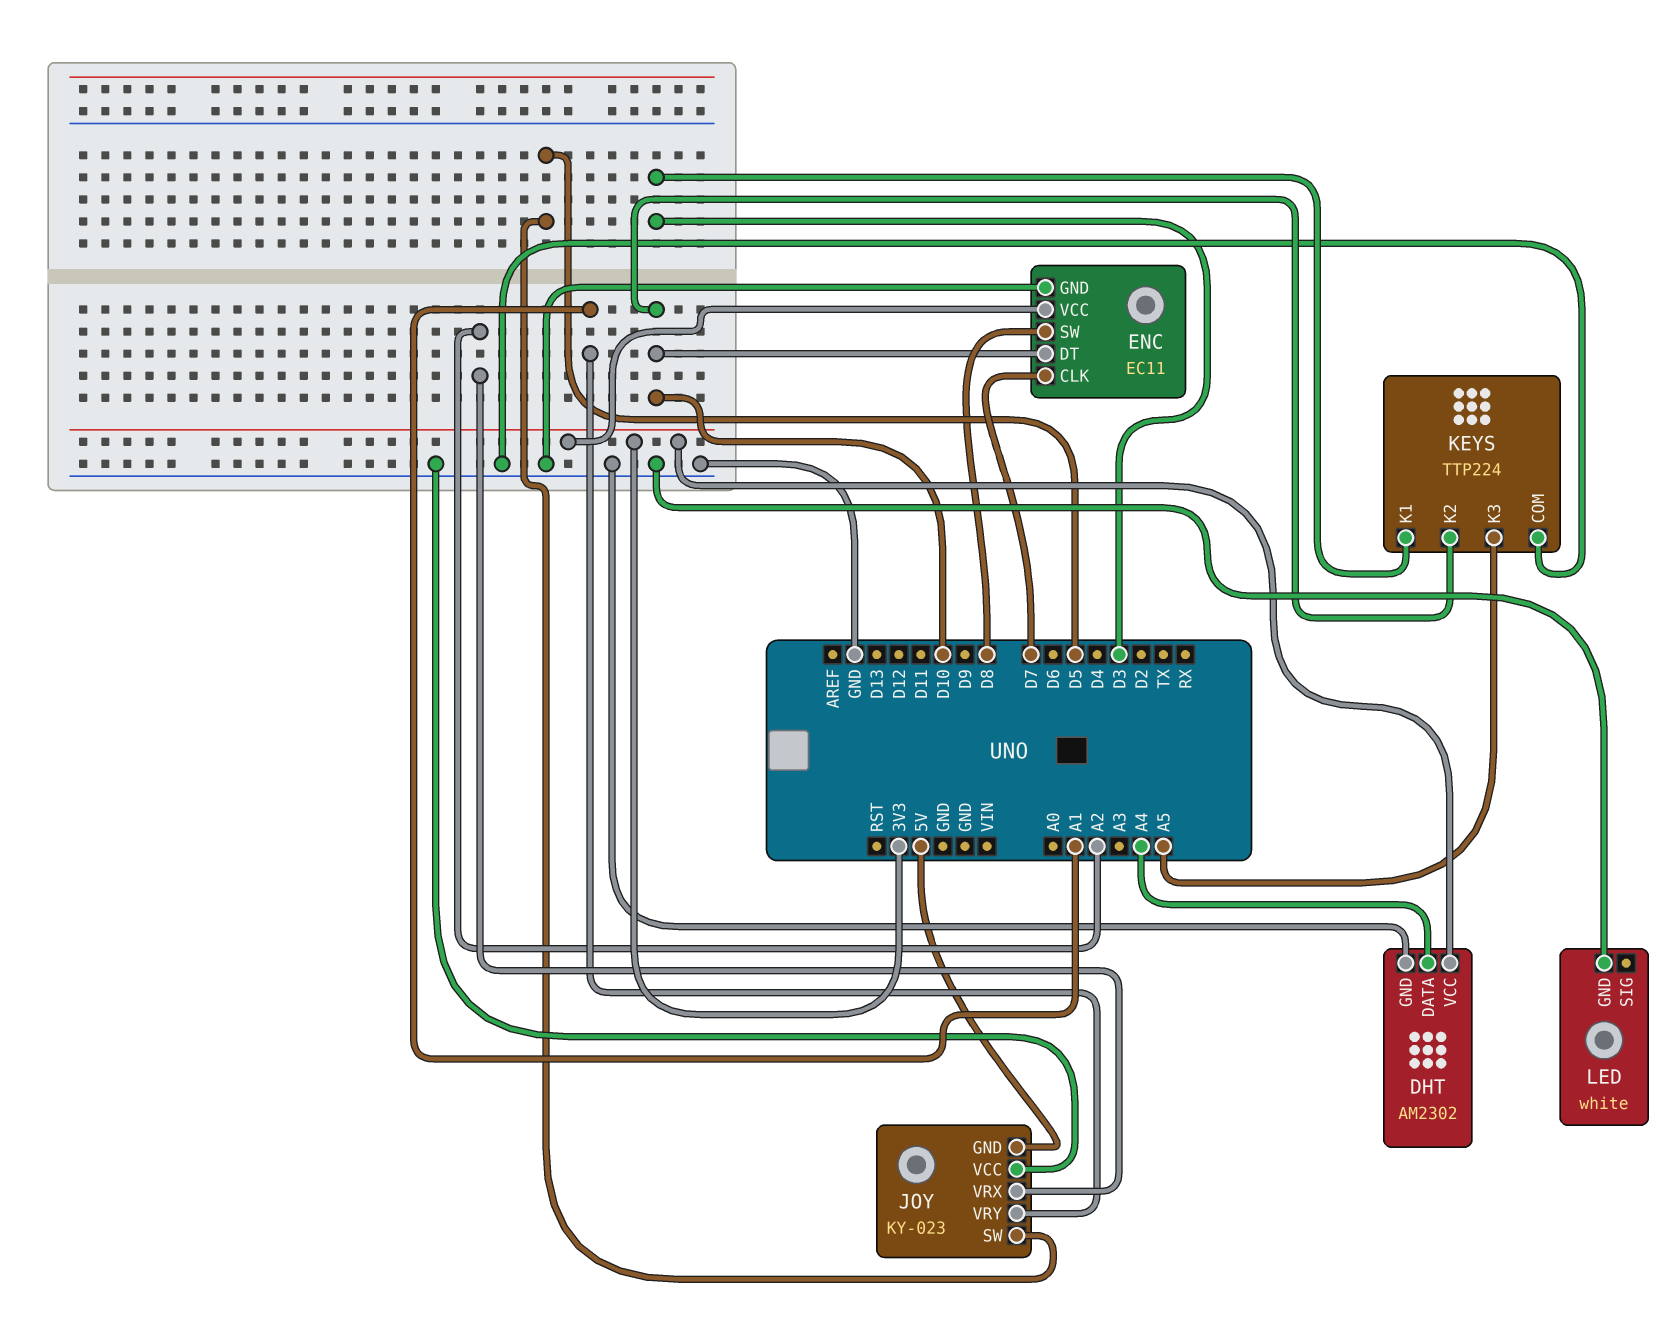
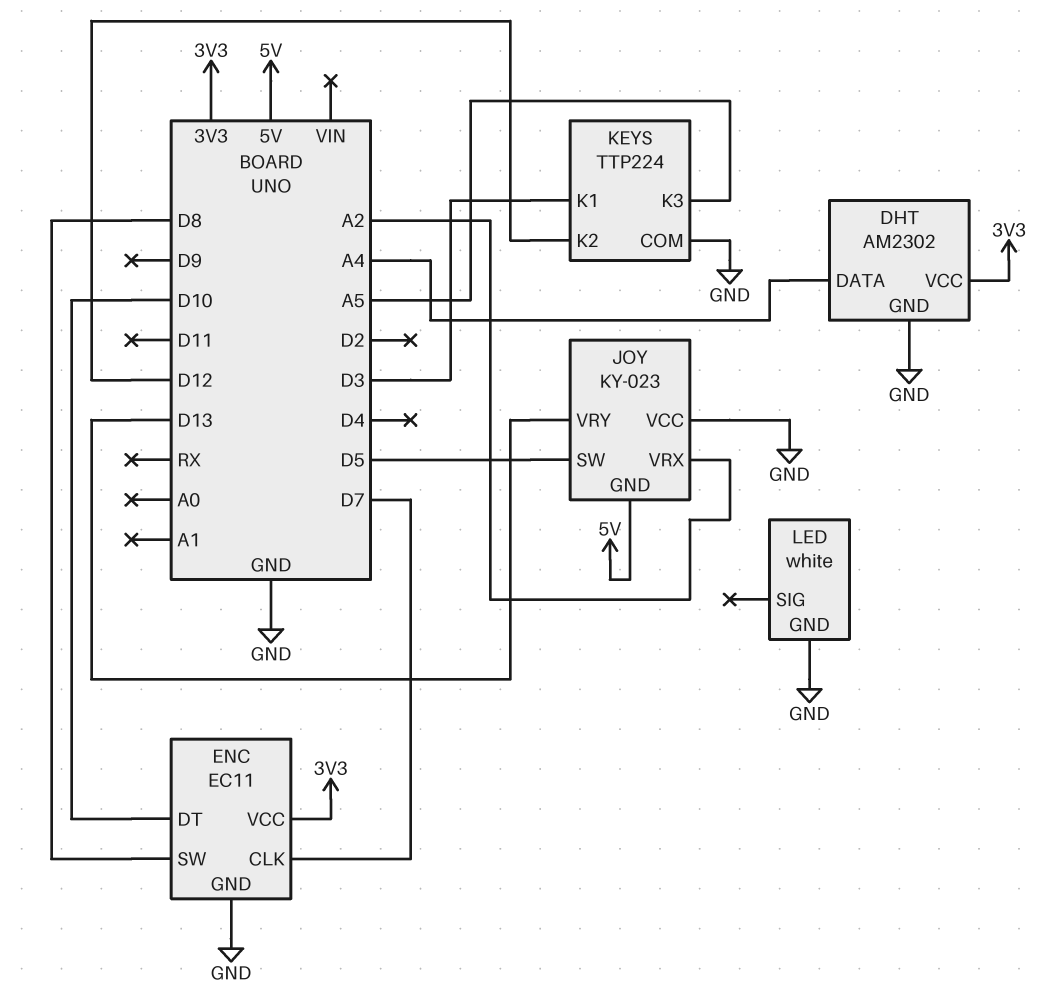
JOY pin VRY: A1 -> D13
KEYS pin K2: D10 -> D12

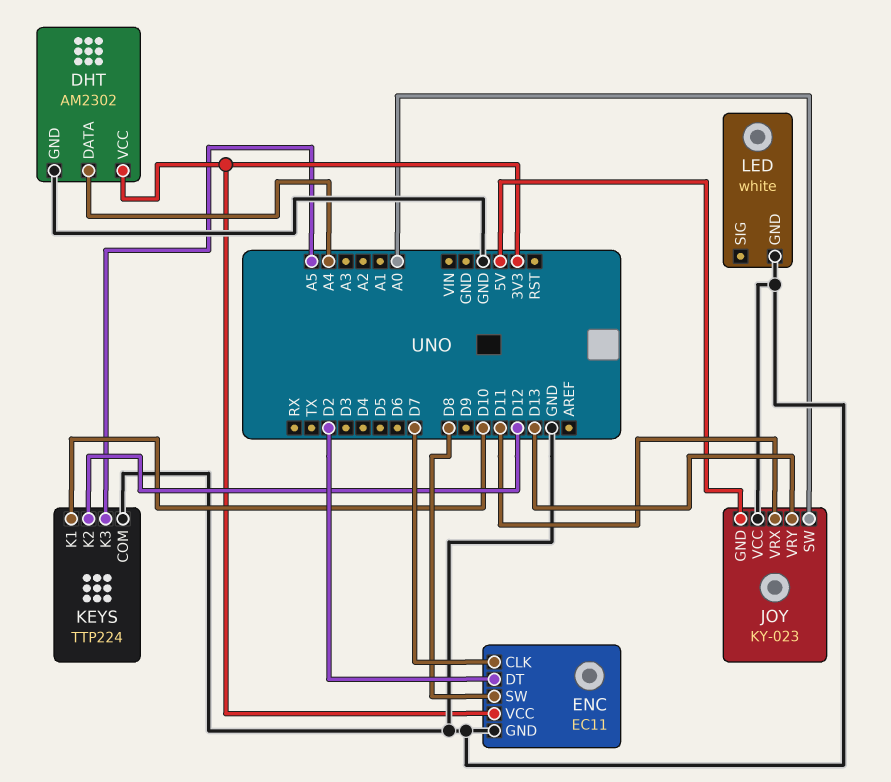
ENC pin DT: D10 -> D2
JOY pin SW: D5 -> A0
JOY pin VRX: A2 -> D11
KEYS pin K1: D3 -> D10

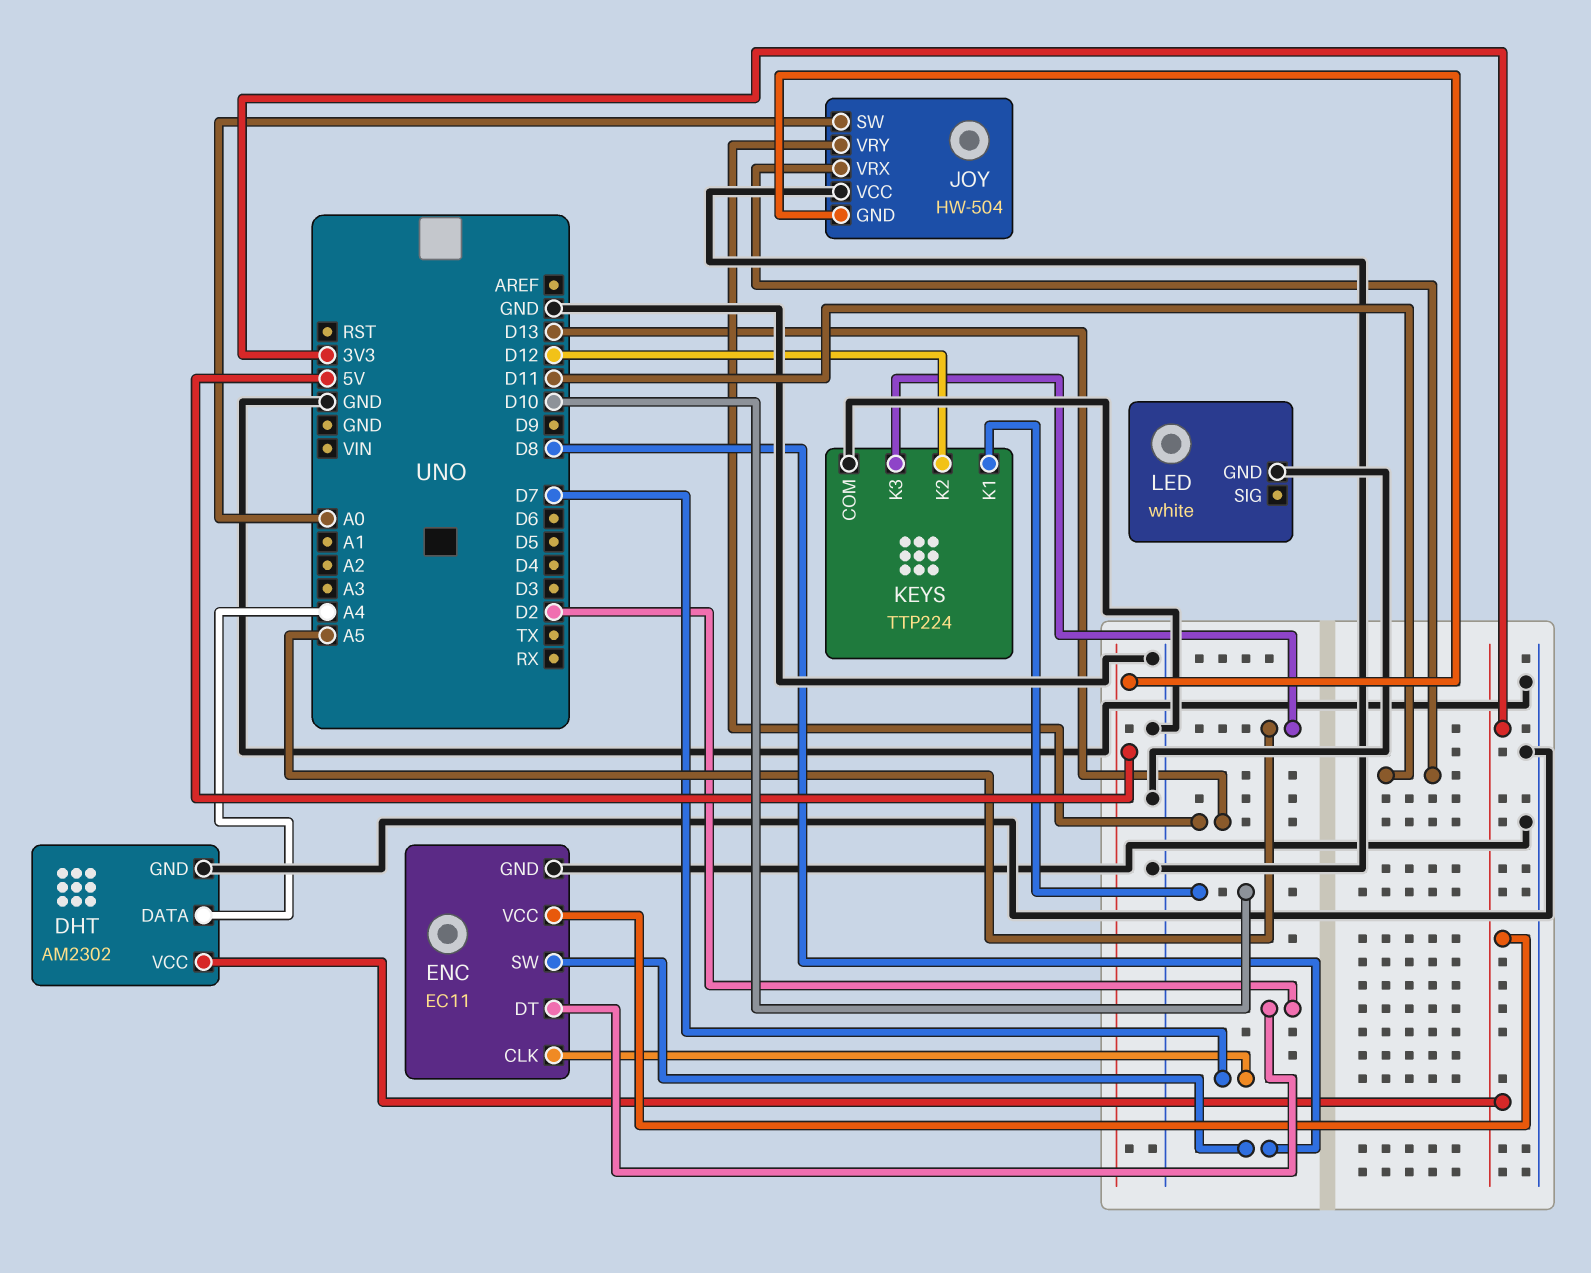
JOY: KY-023 -> HW-504

